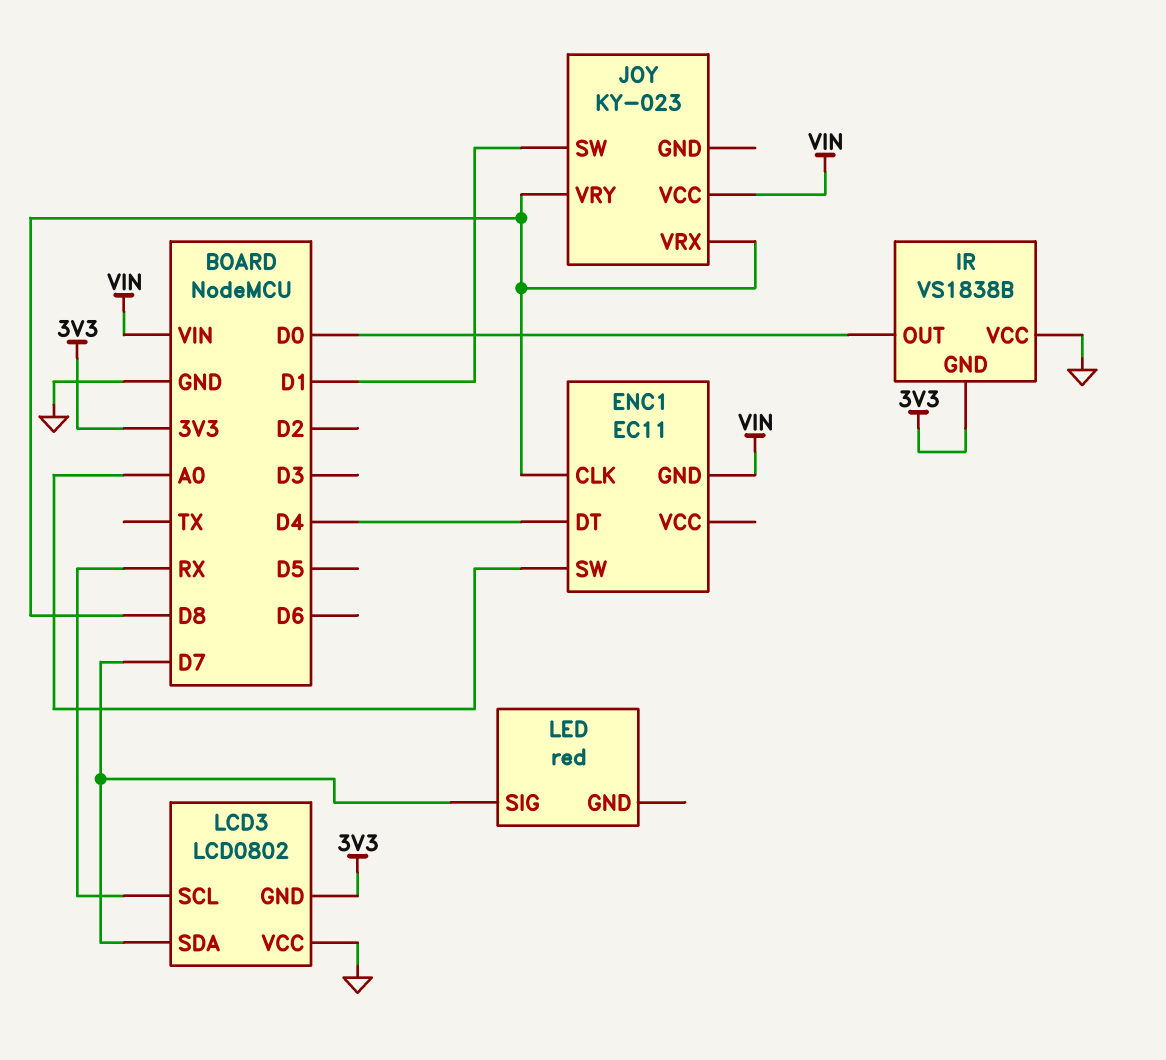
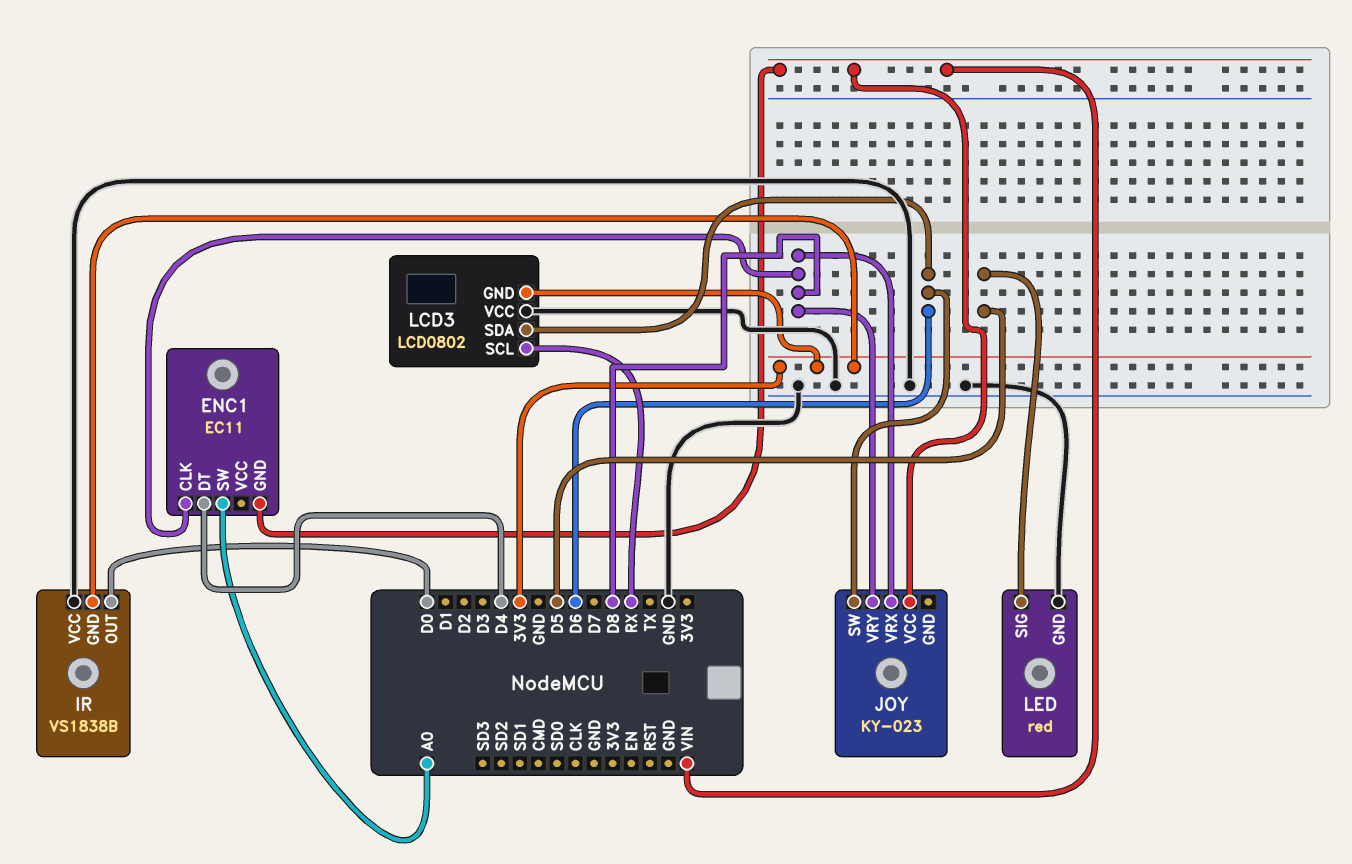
JOY pin SW: D1 -> D6
LCD3 pin SDA: D7 -> D6
LED pin GND: none -> GND
LED pin SIG: D7 -> D5

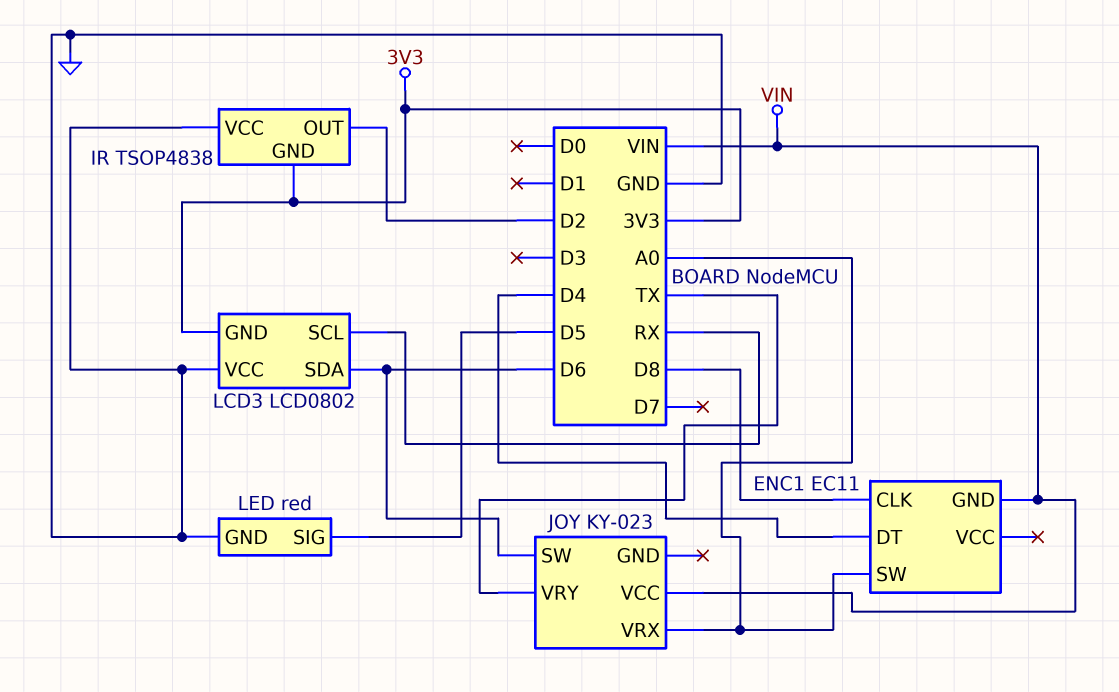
IR: VS1838B -> TSOP4838
IR pin OUT: D0 -> D2
JOY pin VRX: D8 -> A0
JOY pin VRY: D8 -> TX

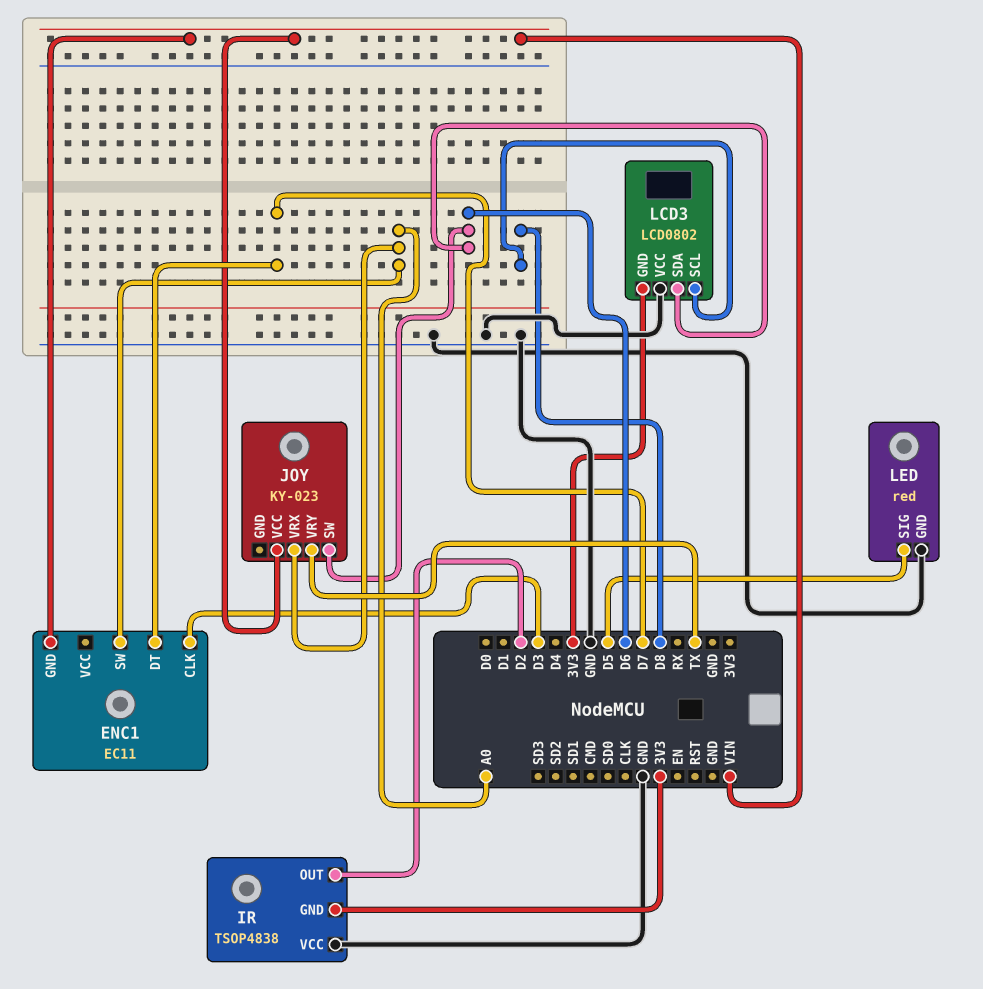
ENC1 pin CLK: D8 -> D3
ENC1 pin DT: D4 -> D7
LCD3 pin SCL: RX -> D8

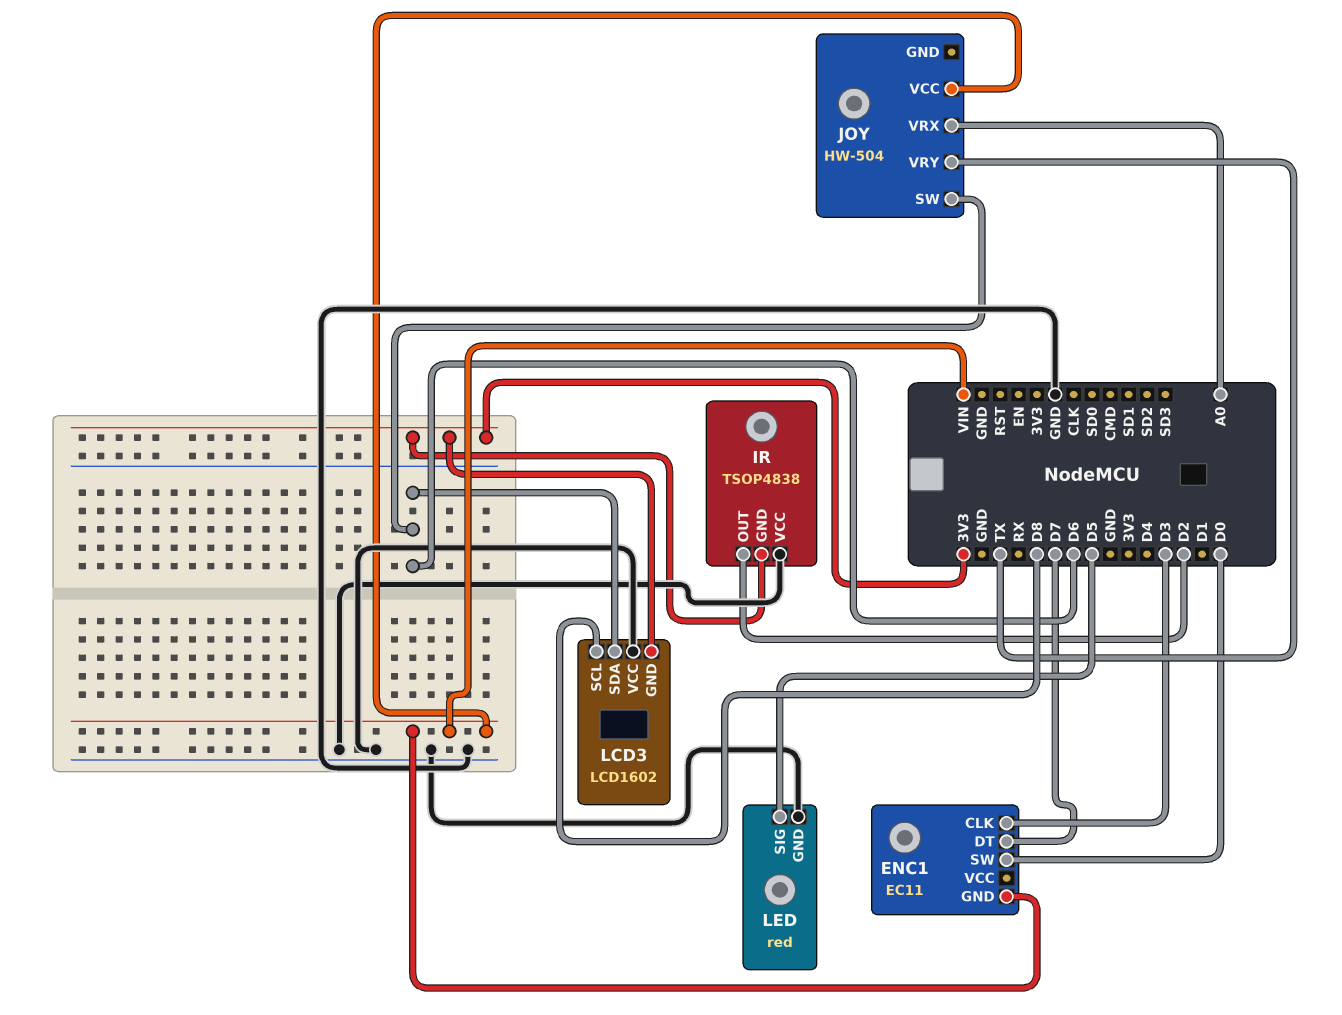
ENC1 pin SW: A0 -> D0
JOY: KY-023 -> HW-504
LCD3: LCD0802 -> LCD1602

